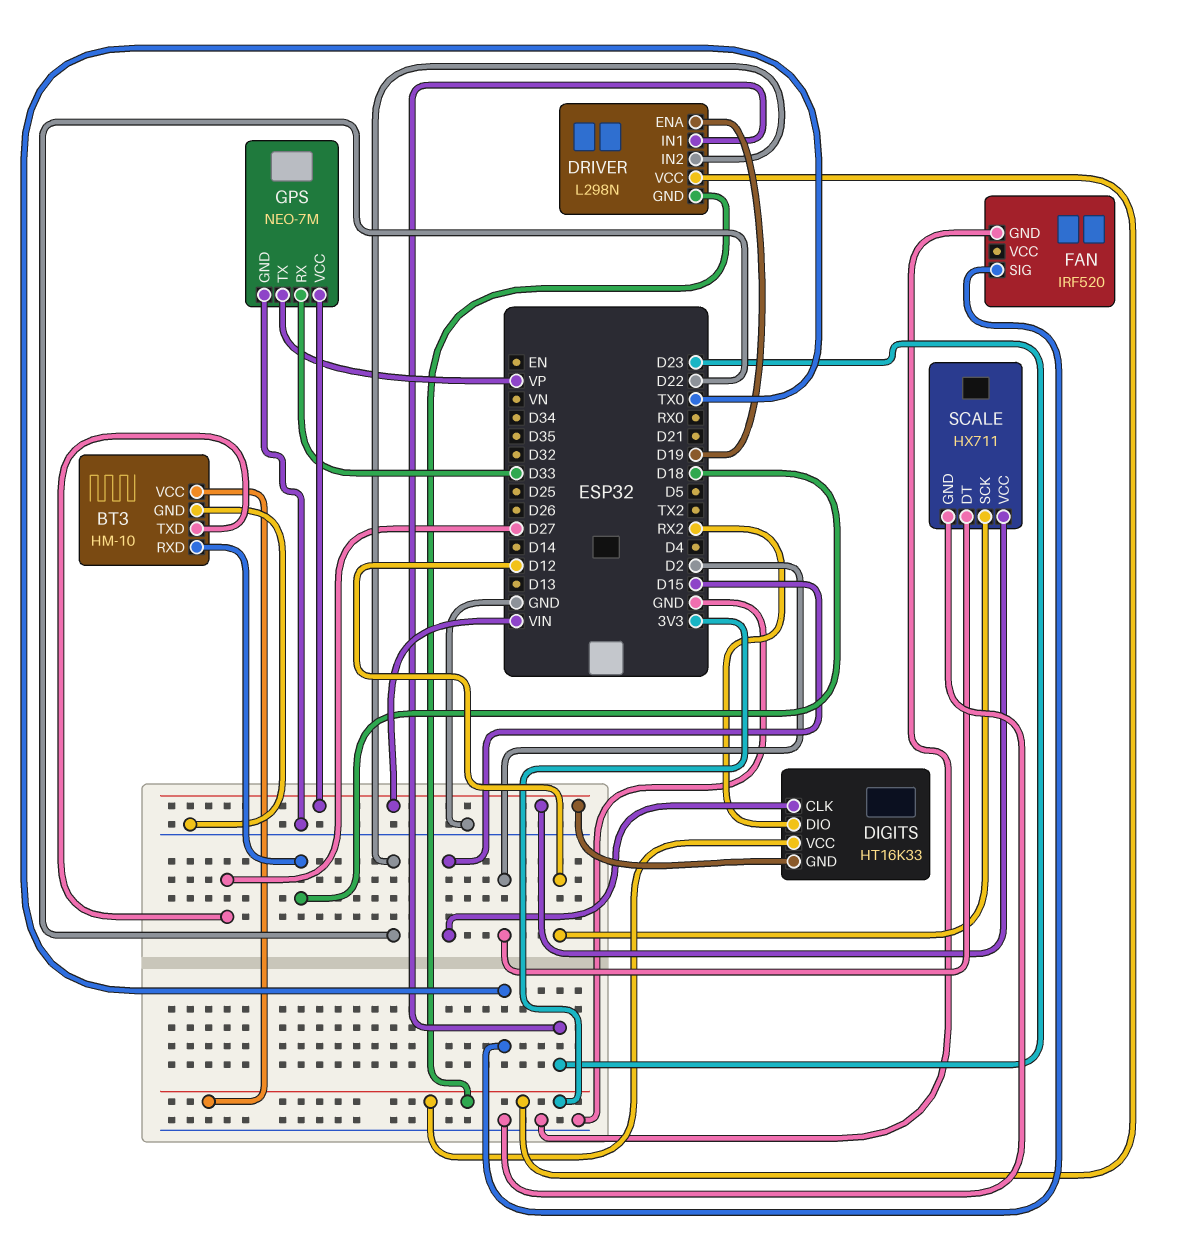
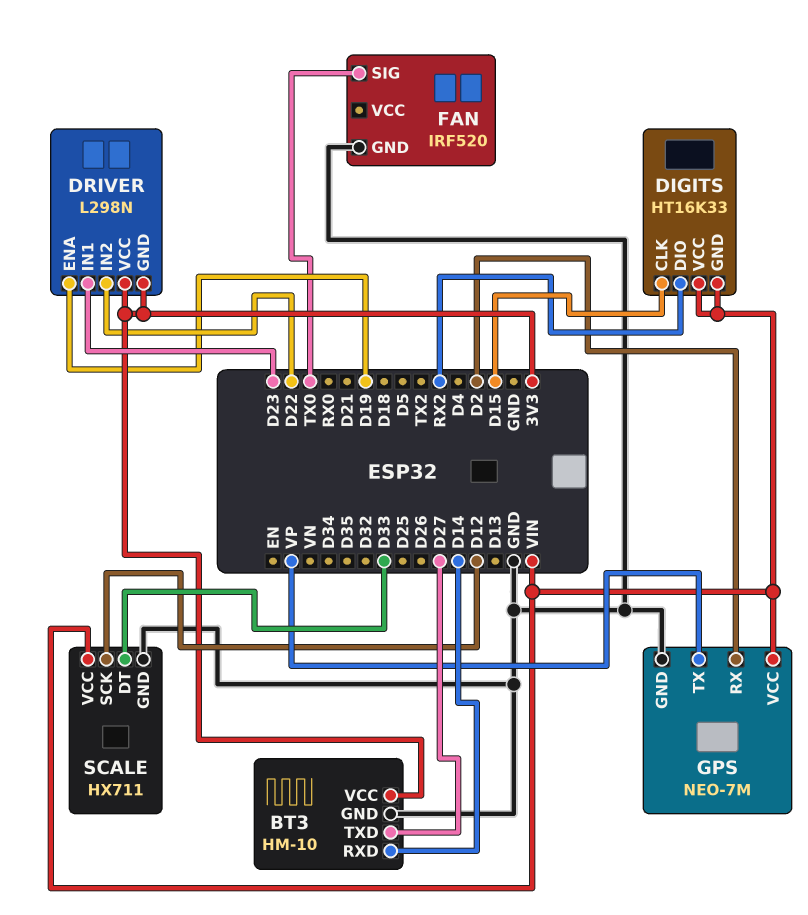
BT3 pin RXD: D18 -> D14
DIGITS pin VCC: 3V3 -> VIN
GPS pin RX: D33 -> D2
SCALE pin DT: D2 -> D33

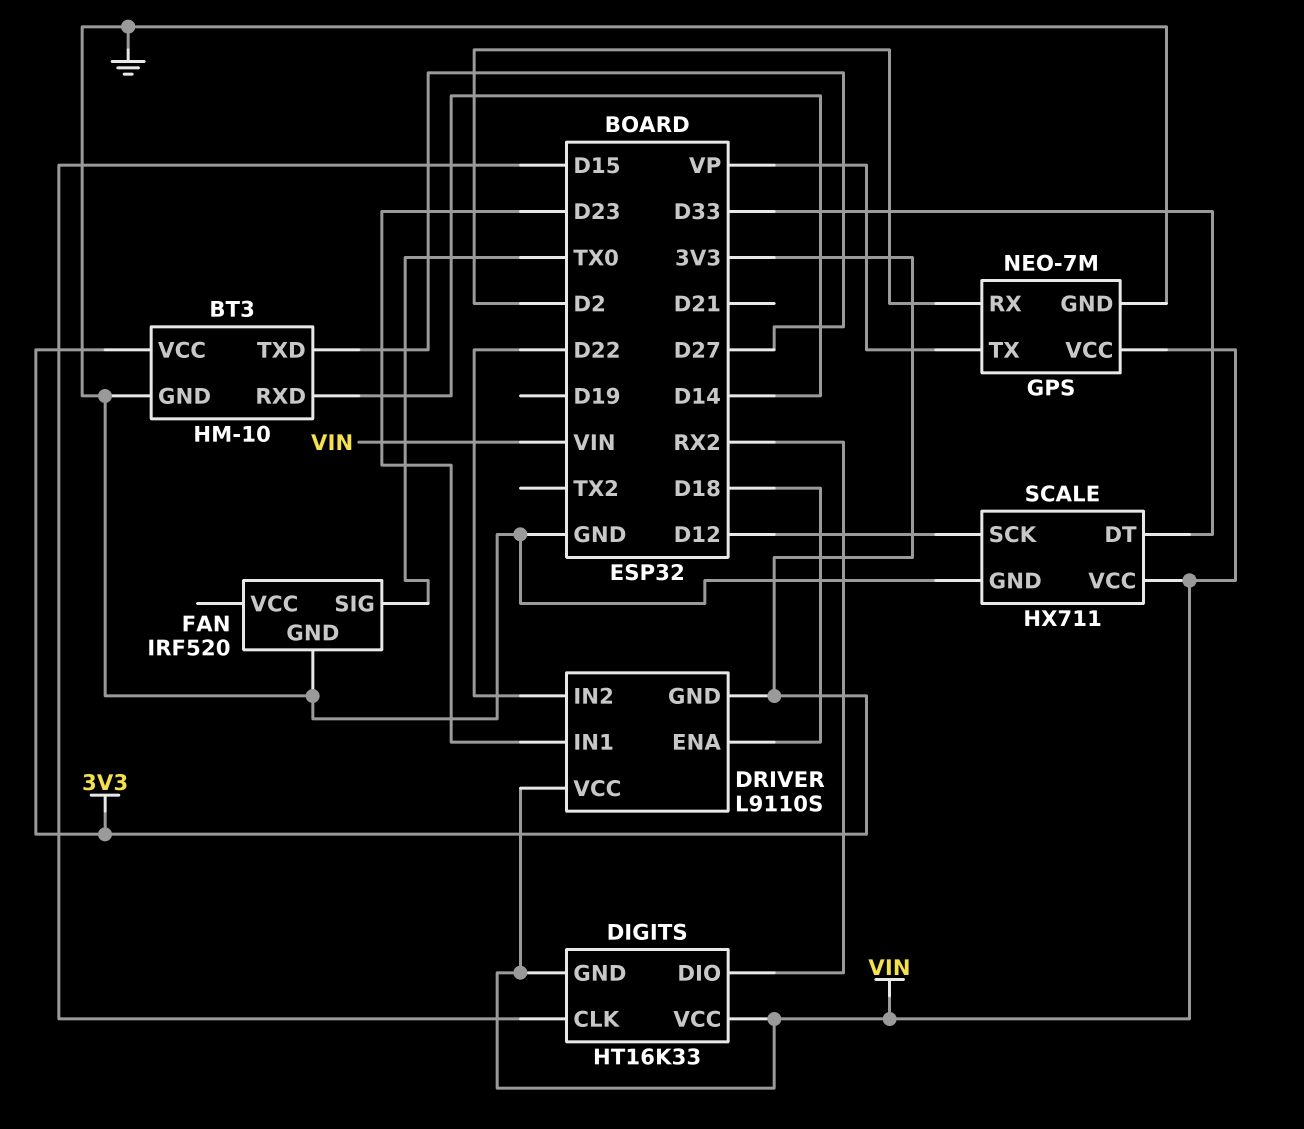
DRIVER: L298N -> L9110S
DRIVER pin ENA: D19 -> D18
DRIVER pin VCC: 3V3 -> VIN

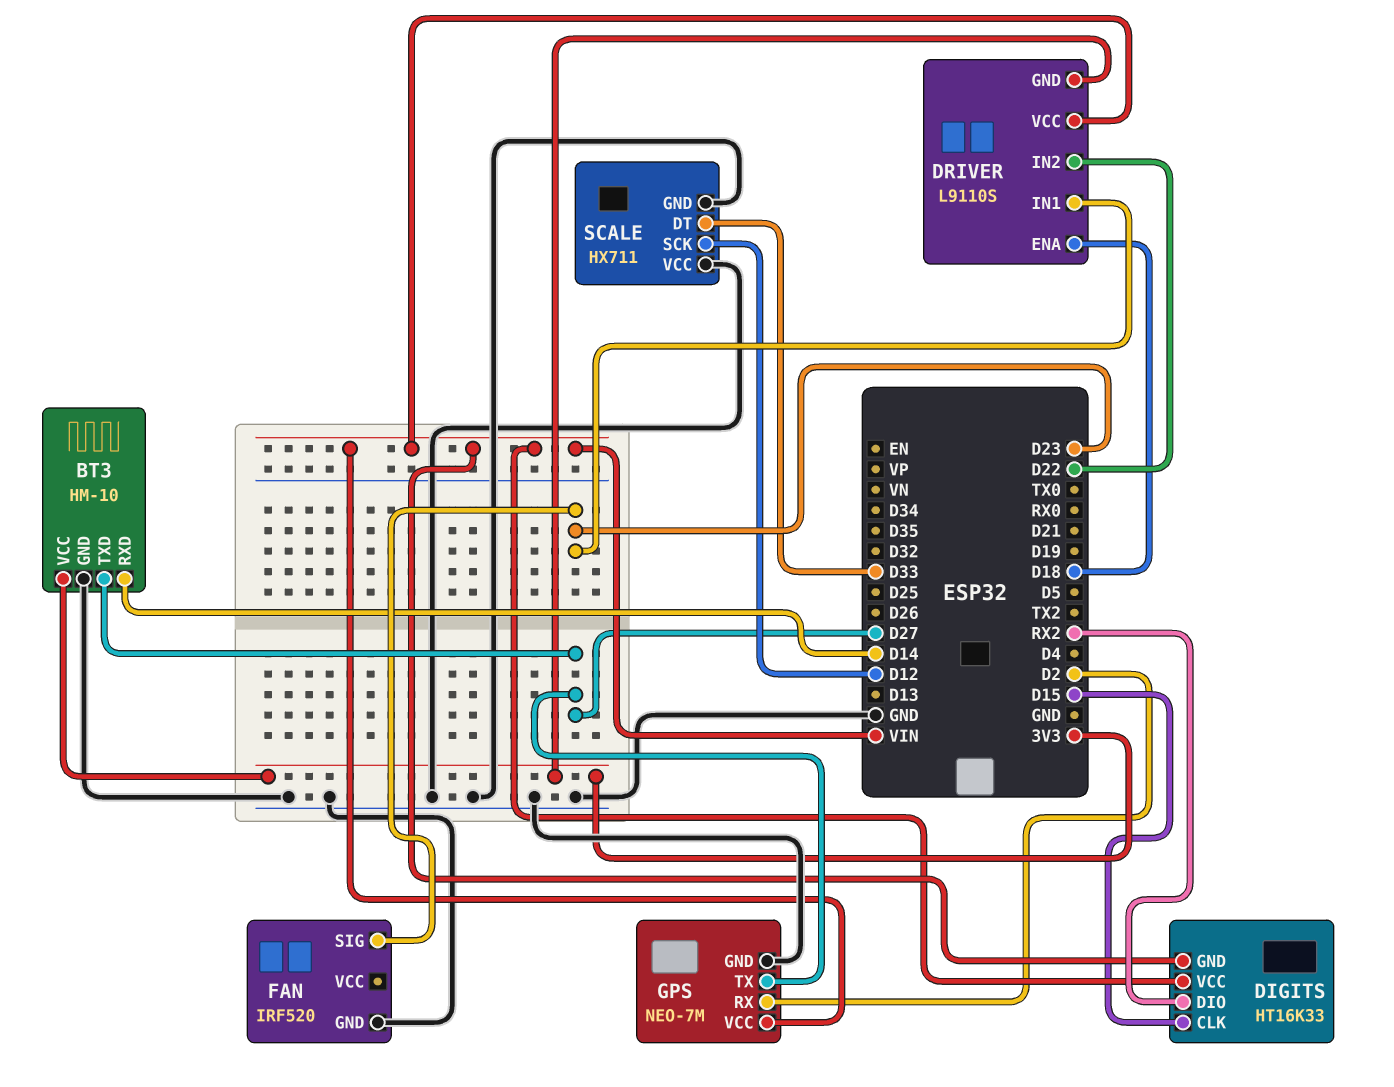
FAN pin SIG: TX0 -> D23
GPS pin TX: VP -> D27
SCALE pin VCC: VIN -> GND

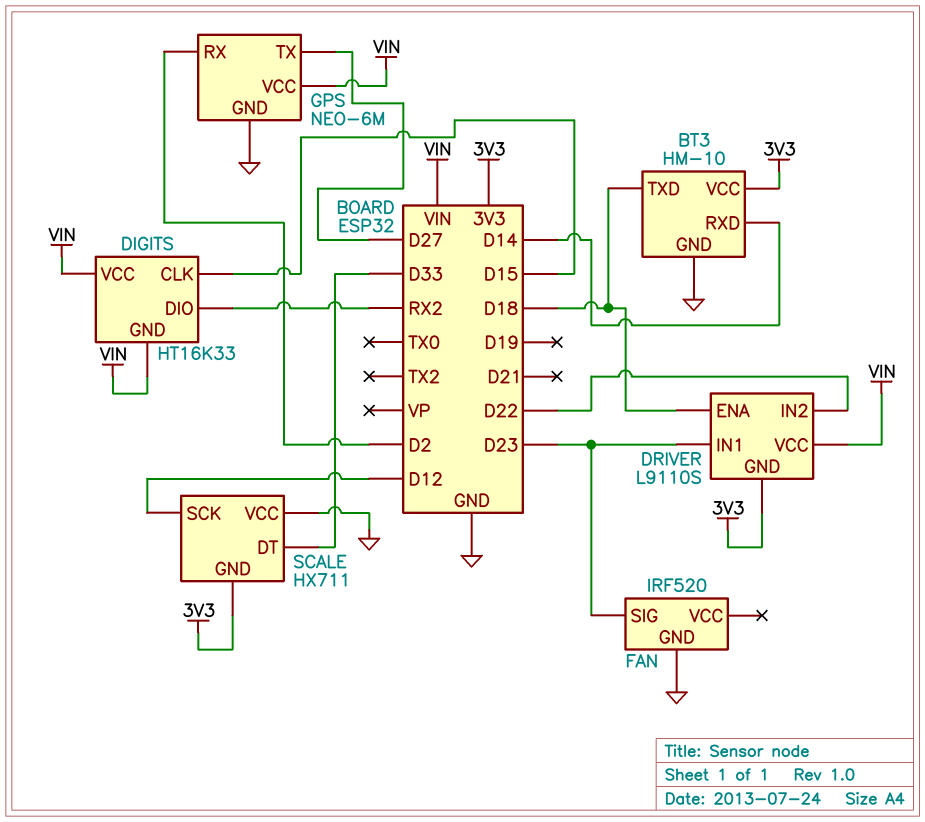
BT3 pin TXD: D27 -> D18
GPS: NEO-7M -> NEO-6M
SCALE pin GND: GND -> 3V3

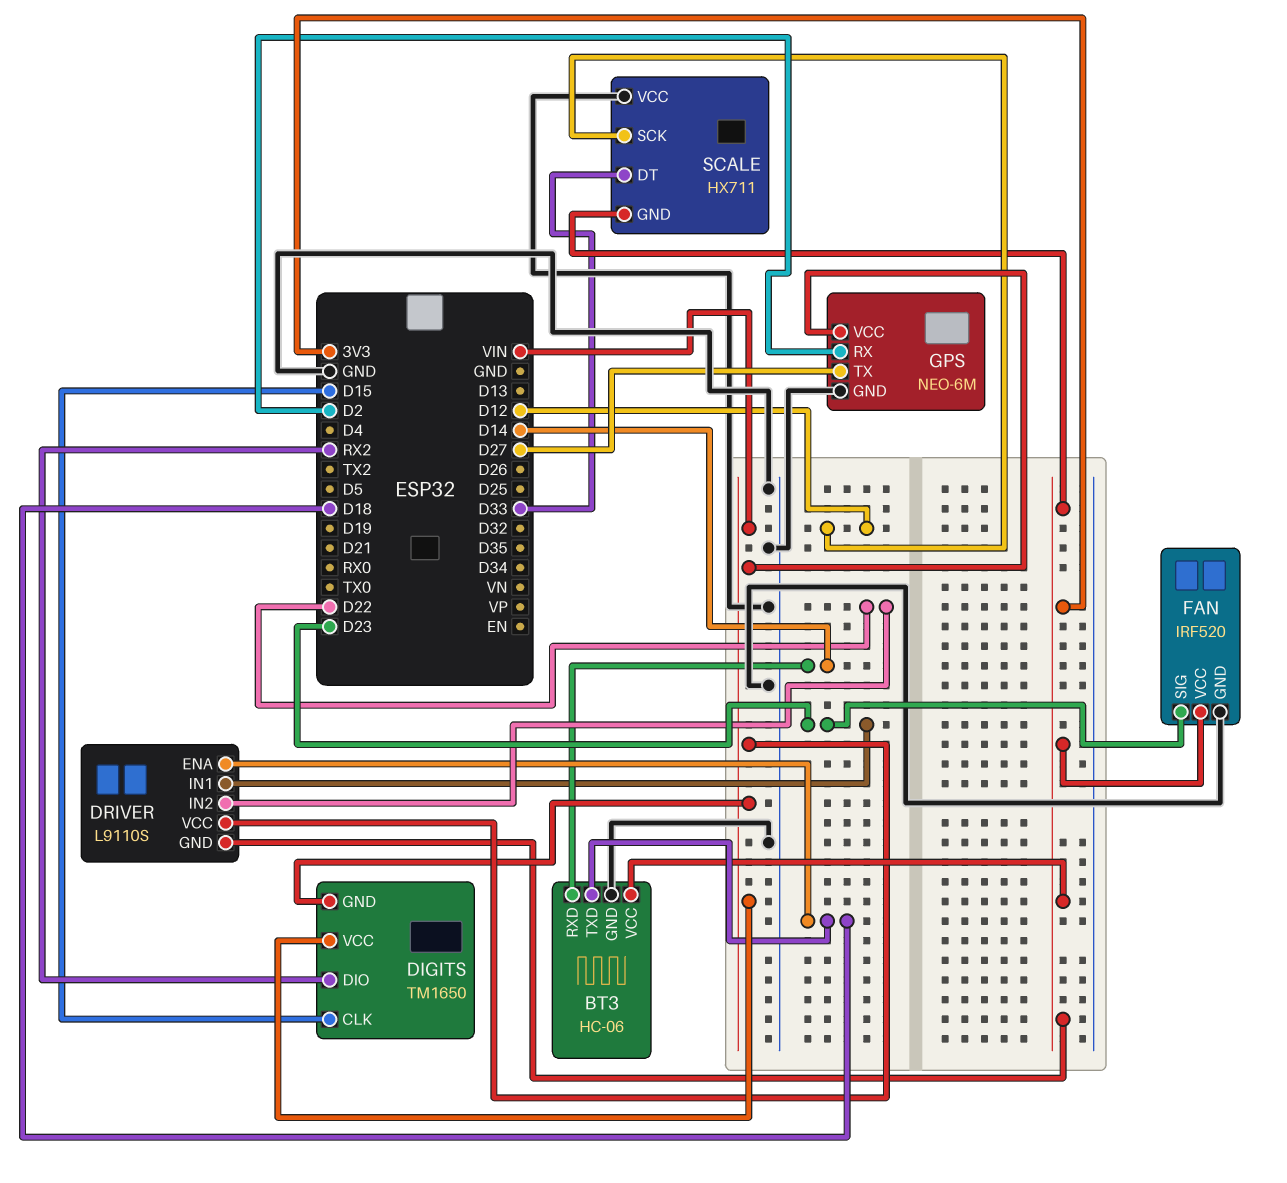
BT3: HM-10 -> HC-06
DIGITS: HT16K33 -> TM1650
FAN pin VCC: none -> 3V3

